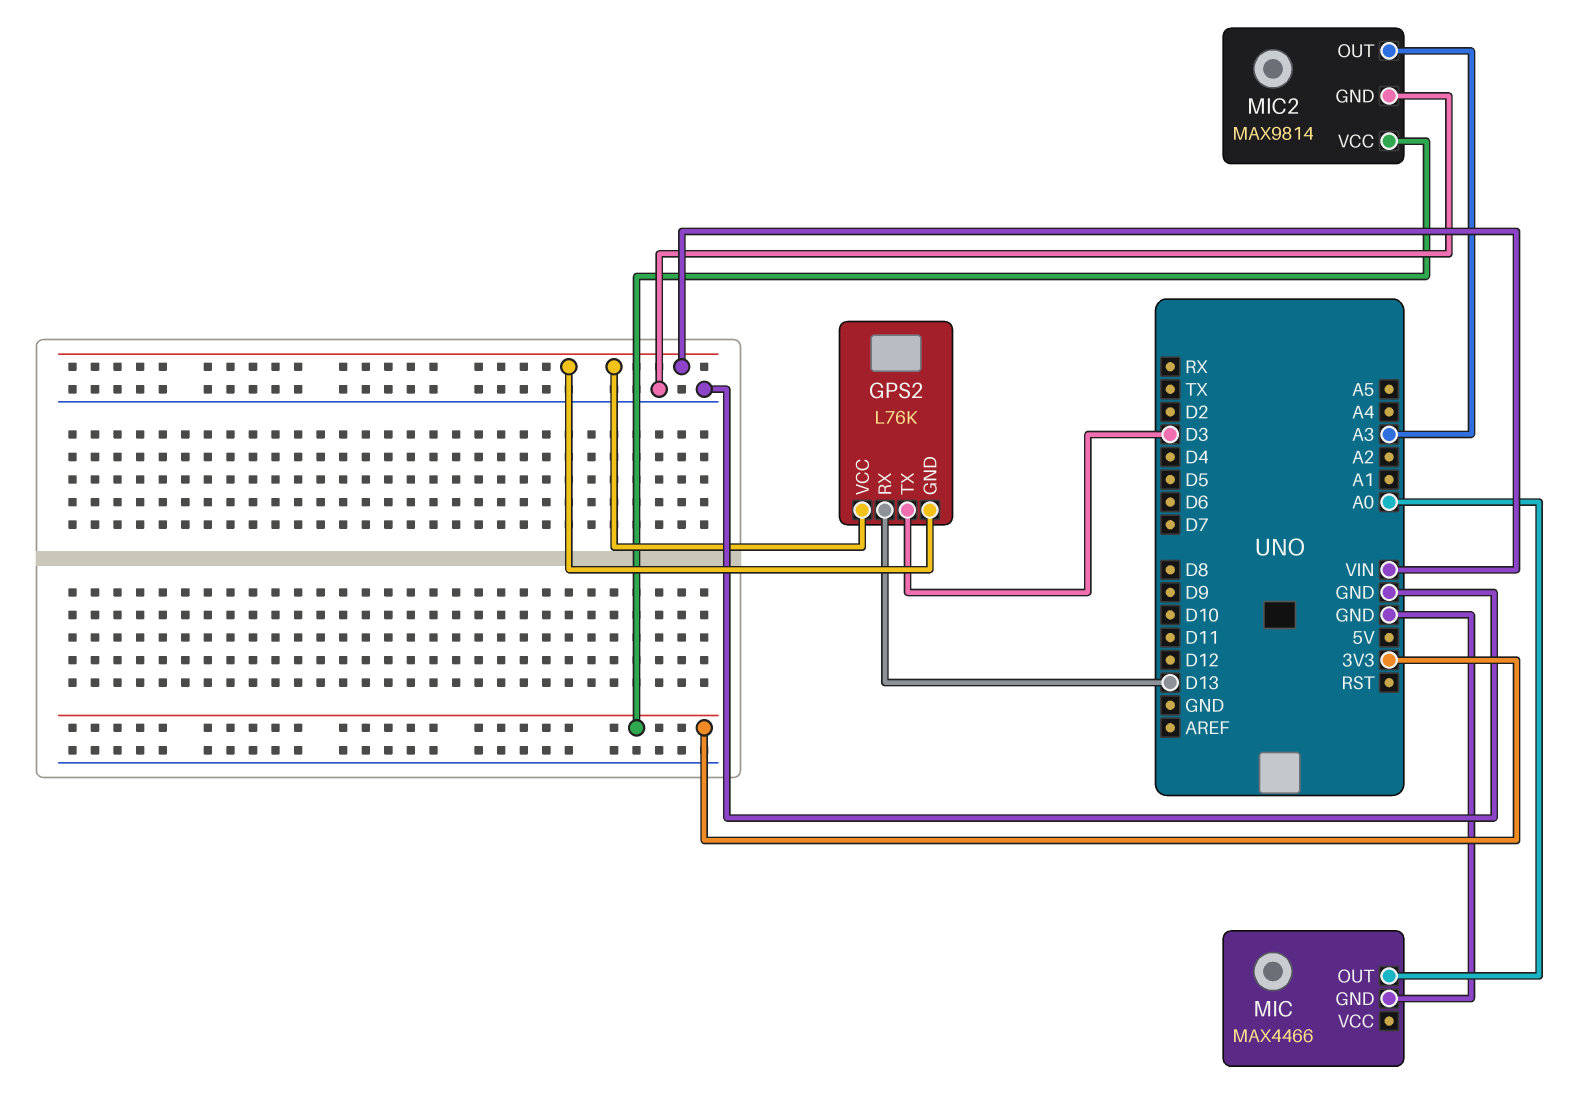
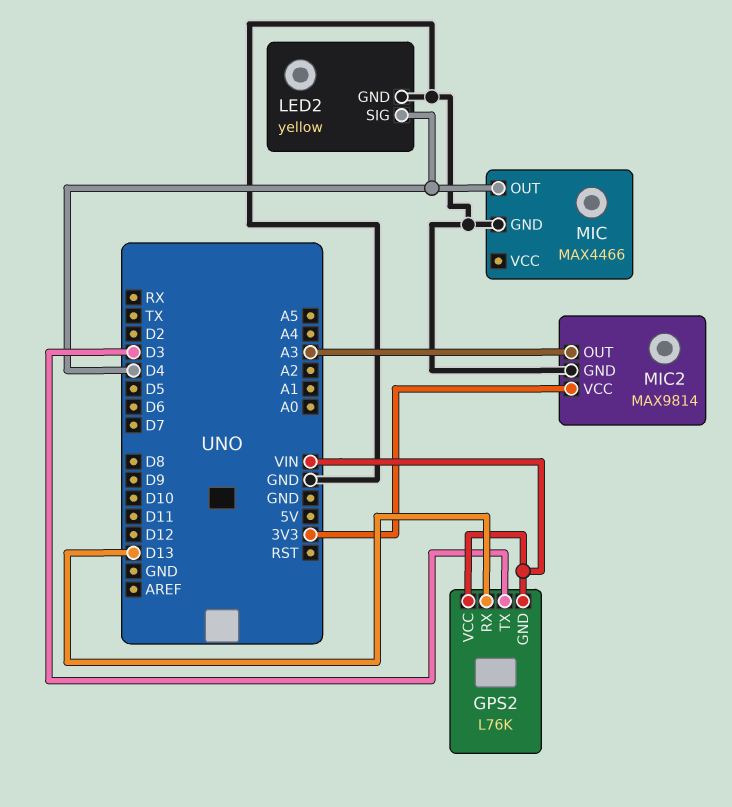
LED2: none -> yellow
LED2 pin GND: none -> GND
LED2 pin SIG: none -> D4
MIC pin OUT: A0 -> D4

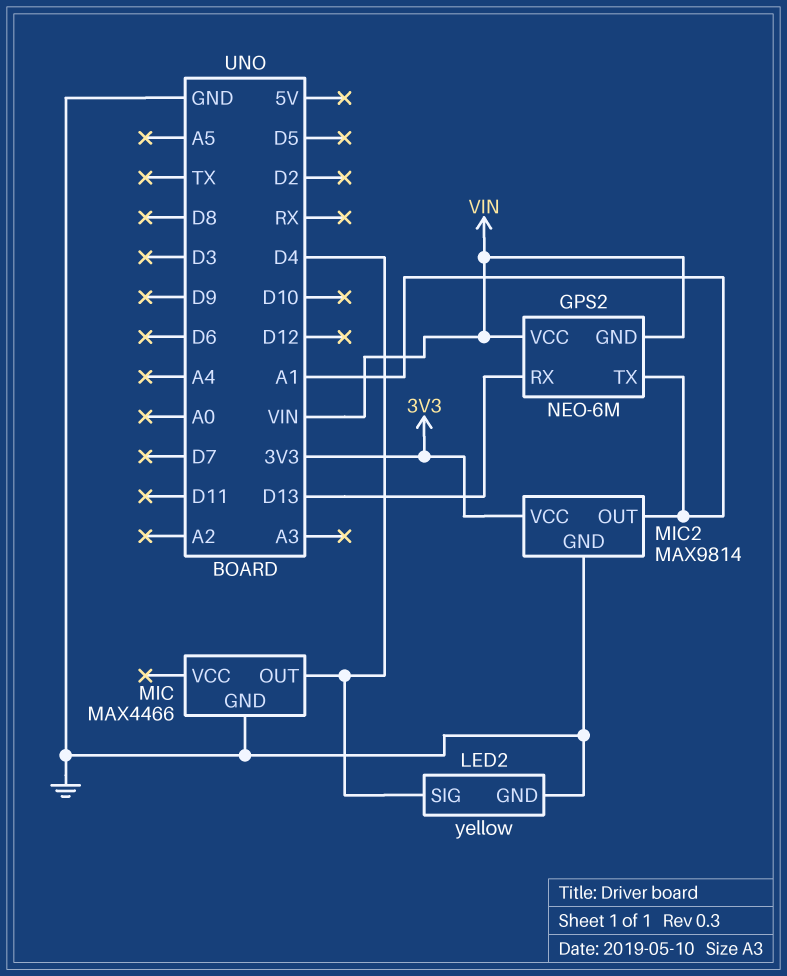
GPS2: L76K -> NEO-6M
GPS2 pin TX: D3 -> A1
MIC2 pin OUT: A3 -> A1

